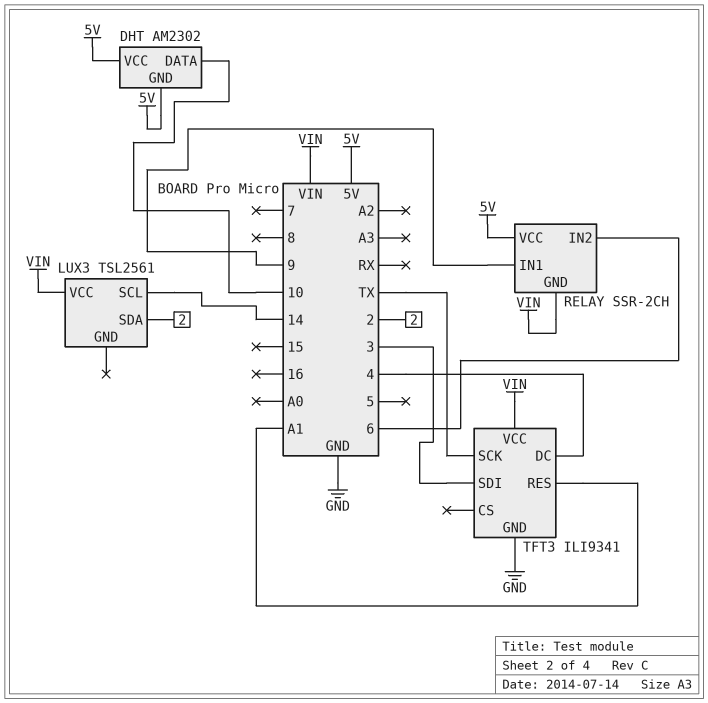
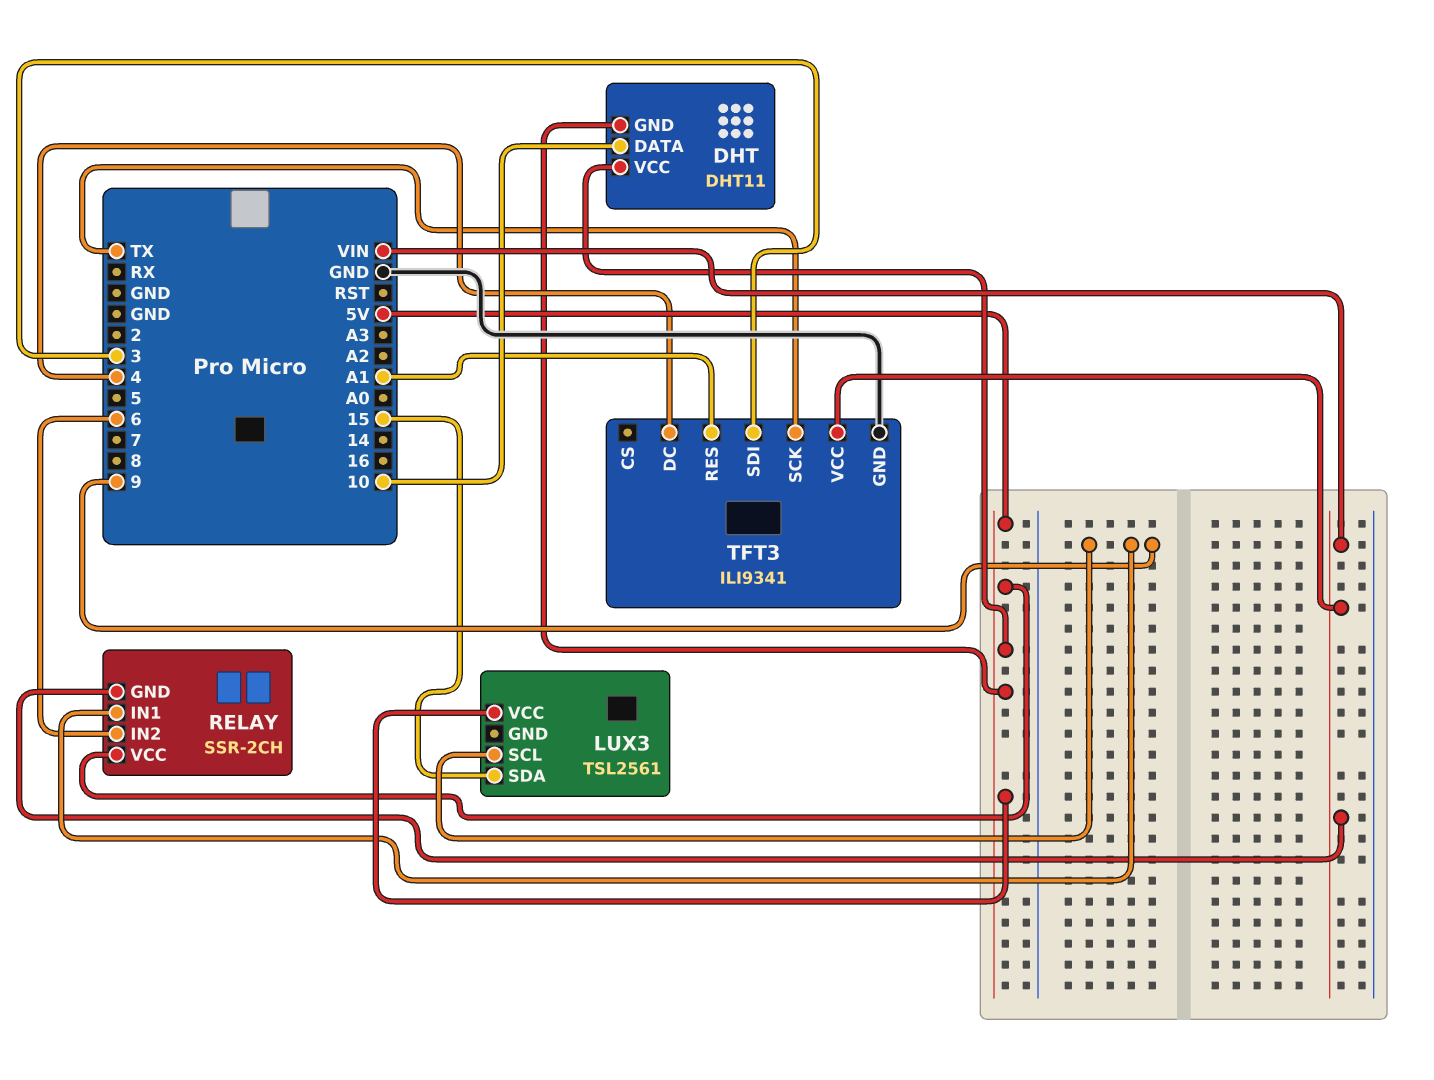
DHT: AM2302 -> DHT11
LUX3 pin SCL: 14 -> 9
LUX3 pin SDA: 2 -> 15
LUX3 pin VCC: VIN -> 5V

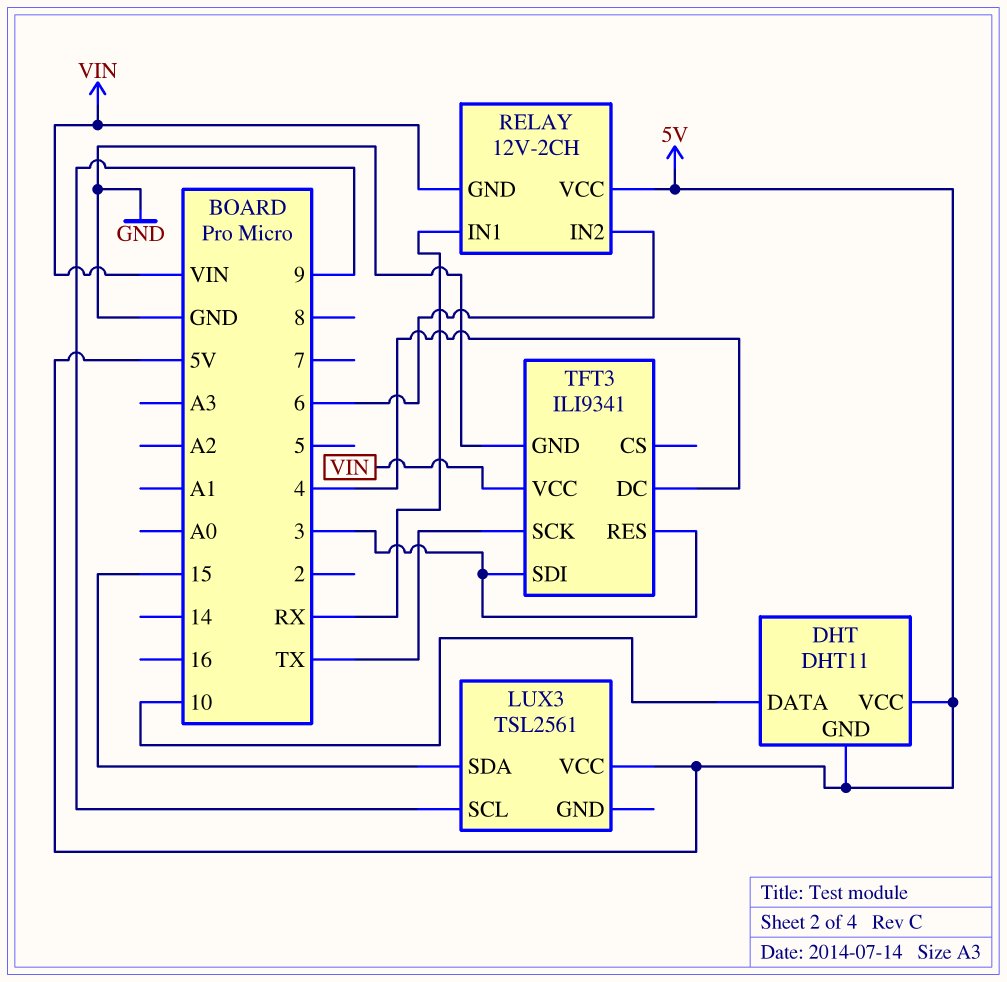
RELAY: SSR-2CH -> 12V-2CH
RELAY pin IN1: 9 -> RX
TFT3 pin RES: A1 -> 3

